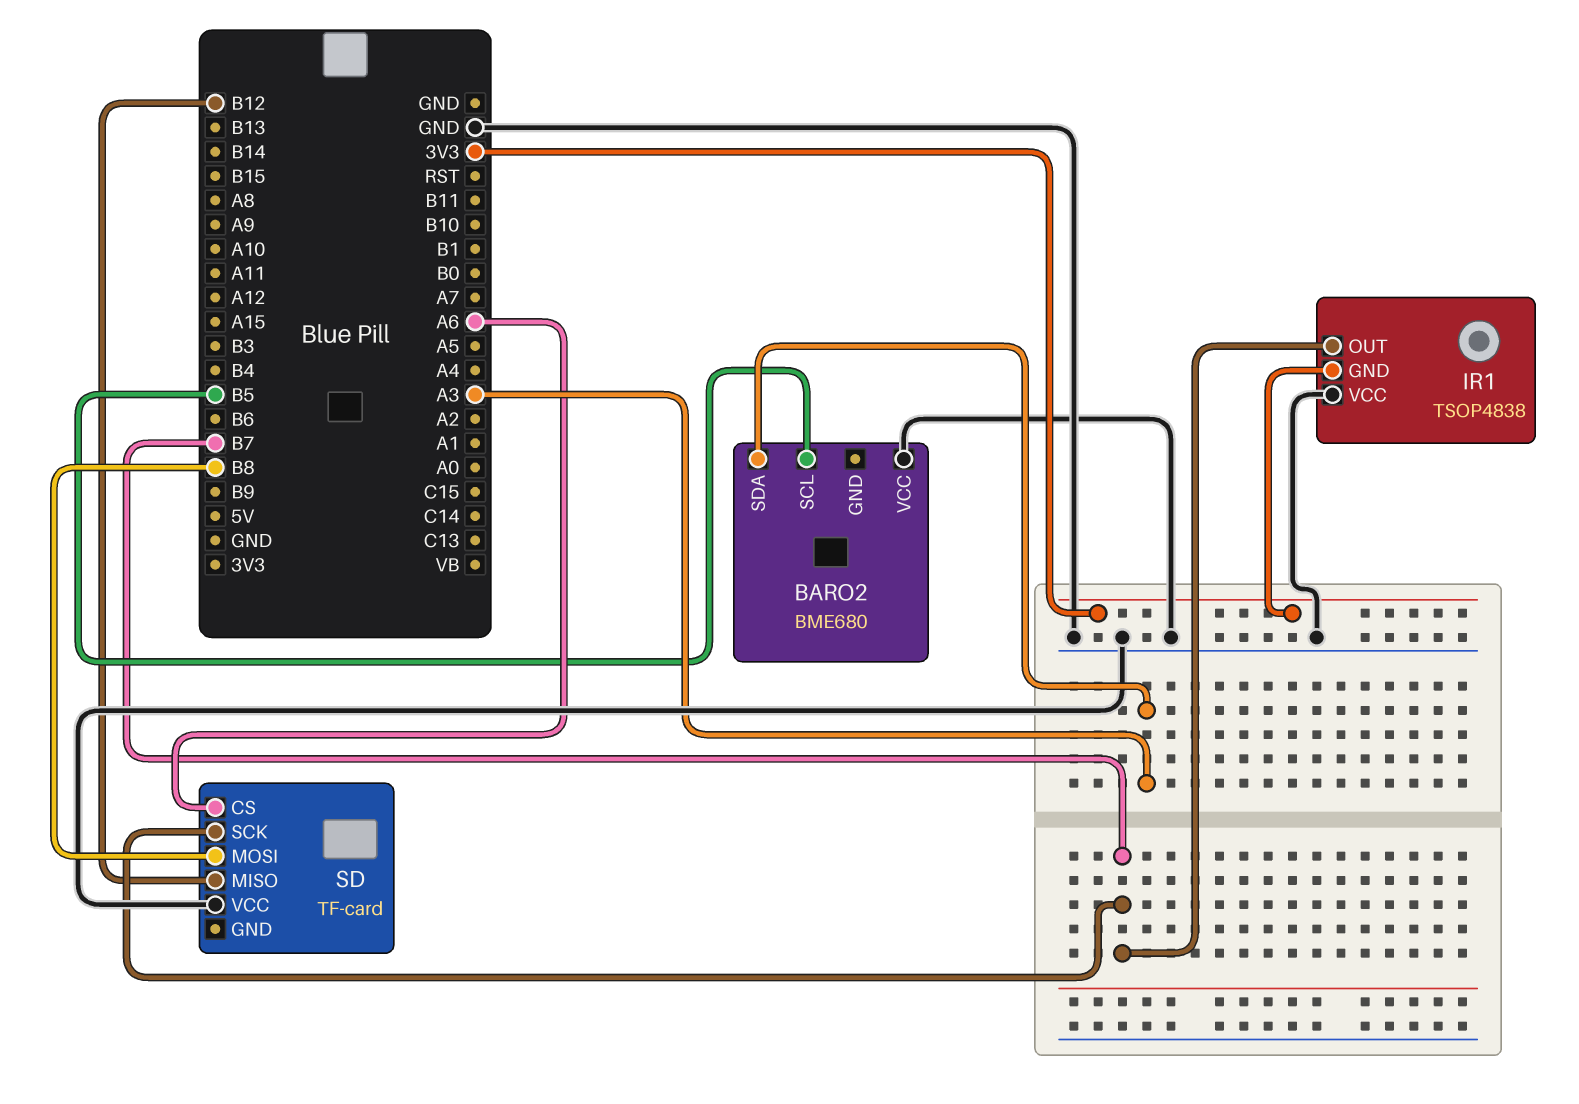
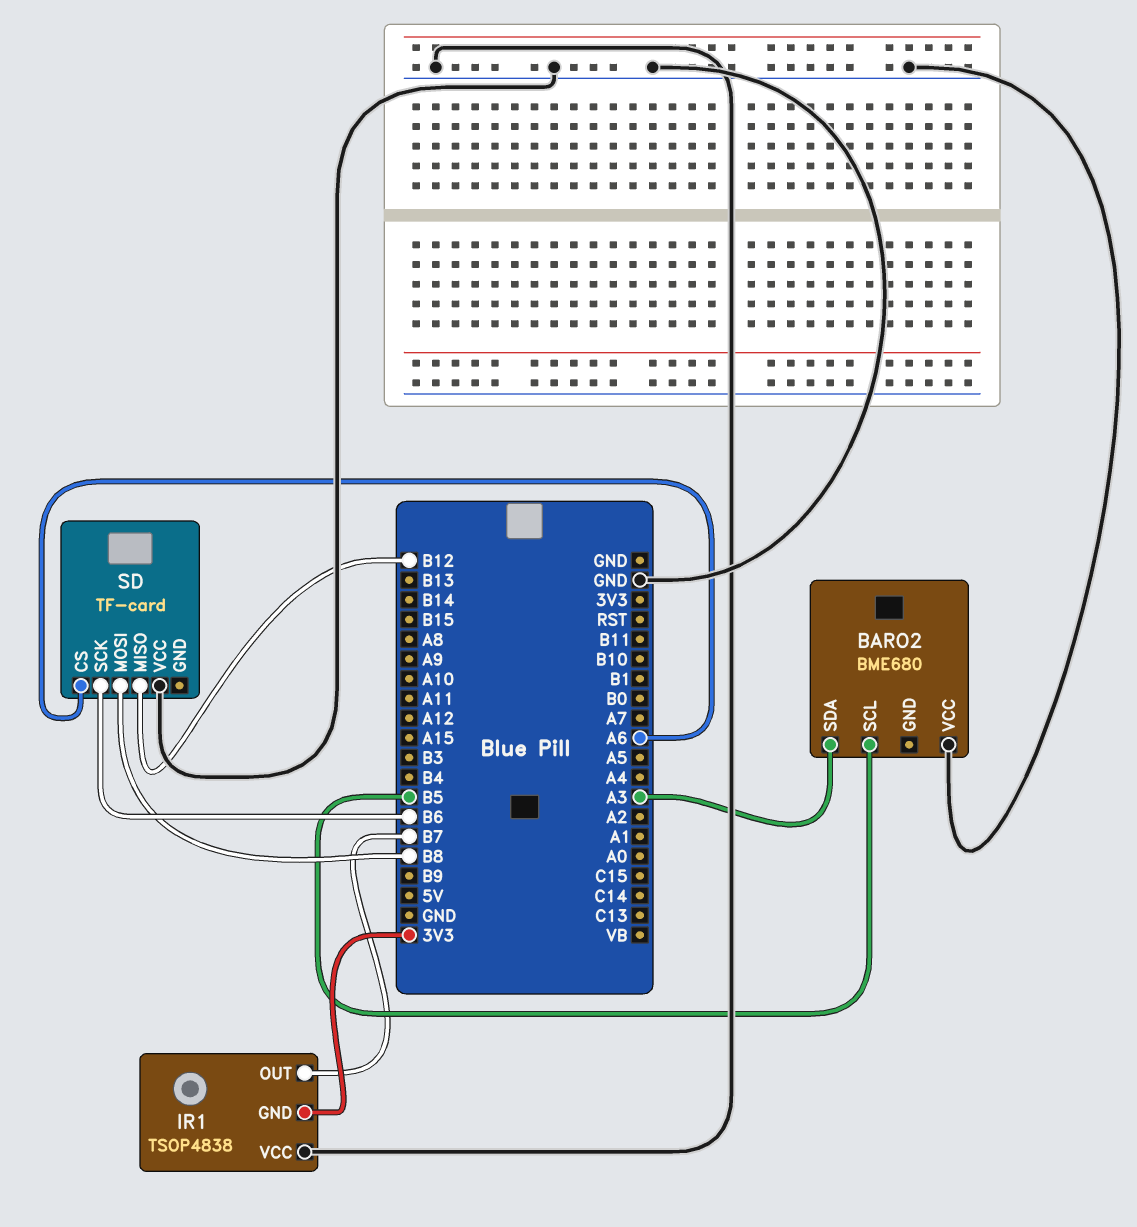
SD pin SCK: B7 -> B6

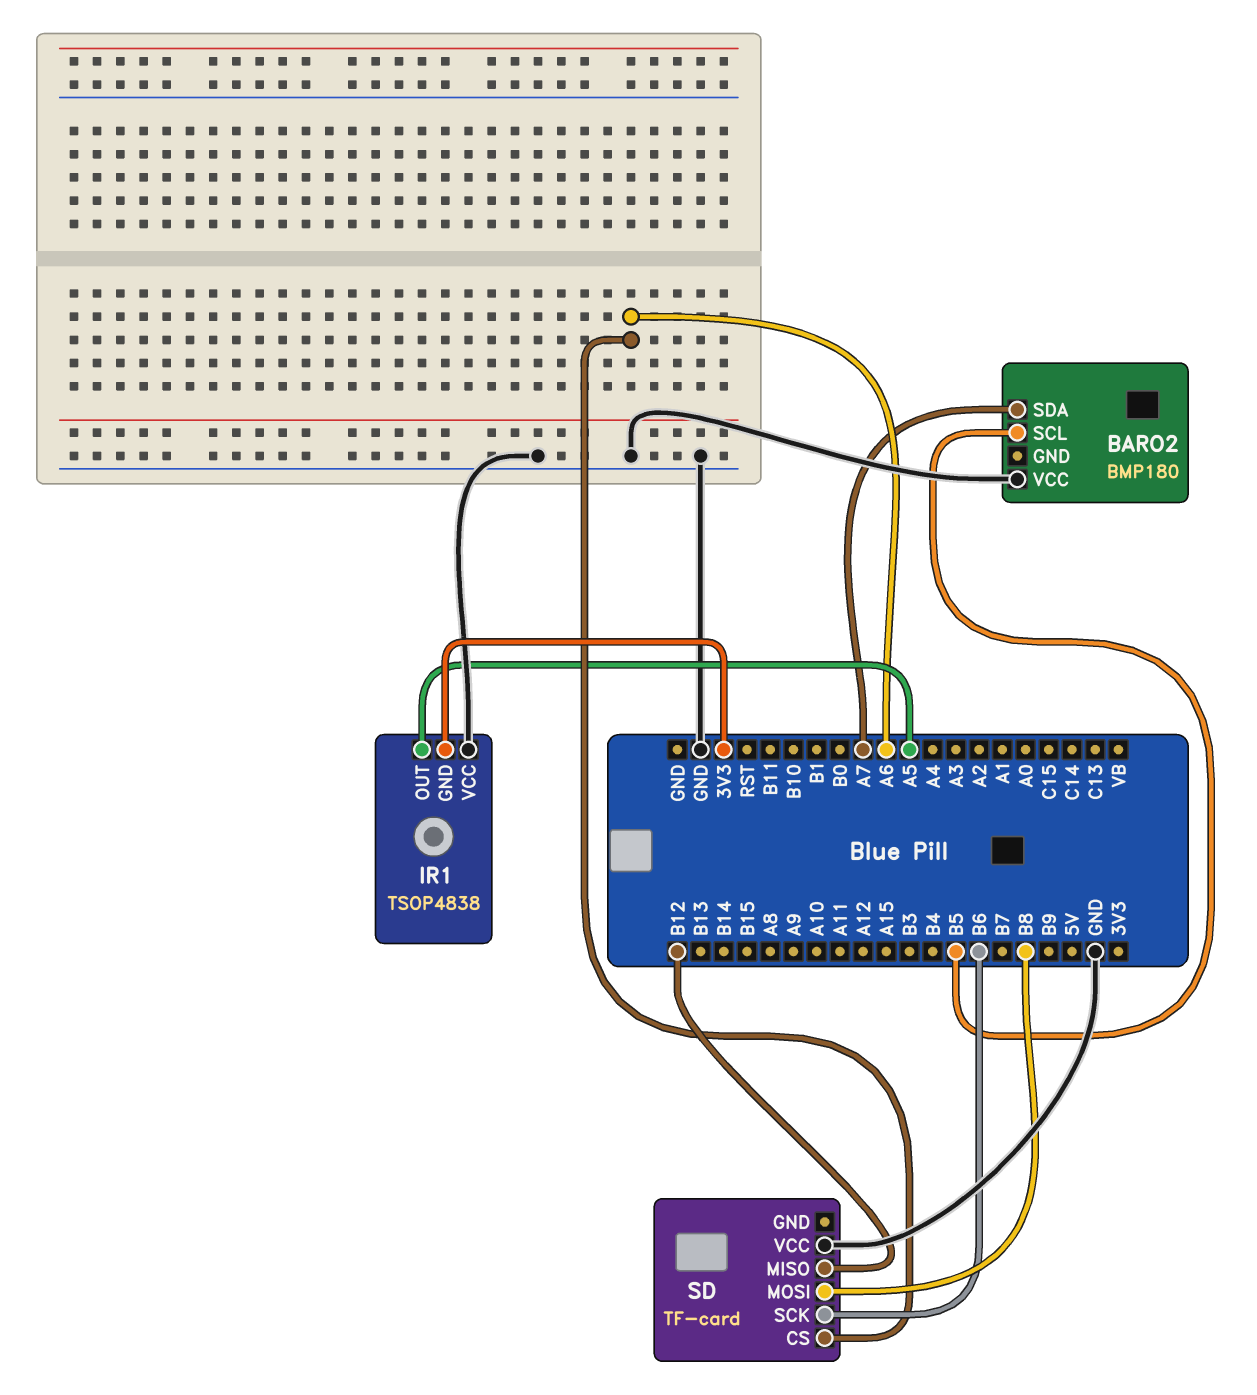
BARO2: BME680 -> BMP180
BARO2 pin SDA: A3 -> A7
IR1 pin OUT: B7 -> A5

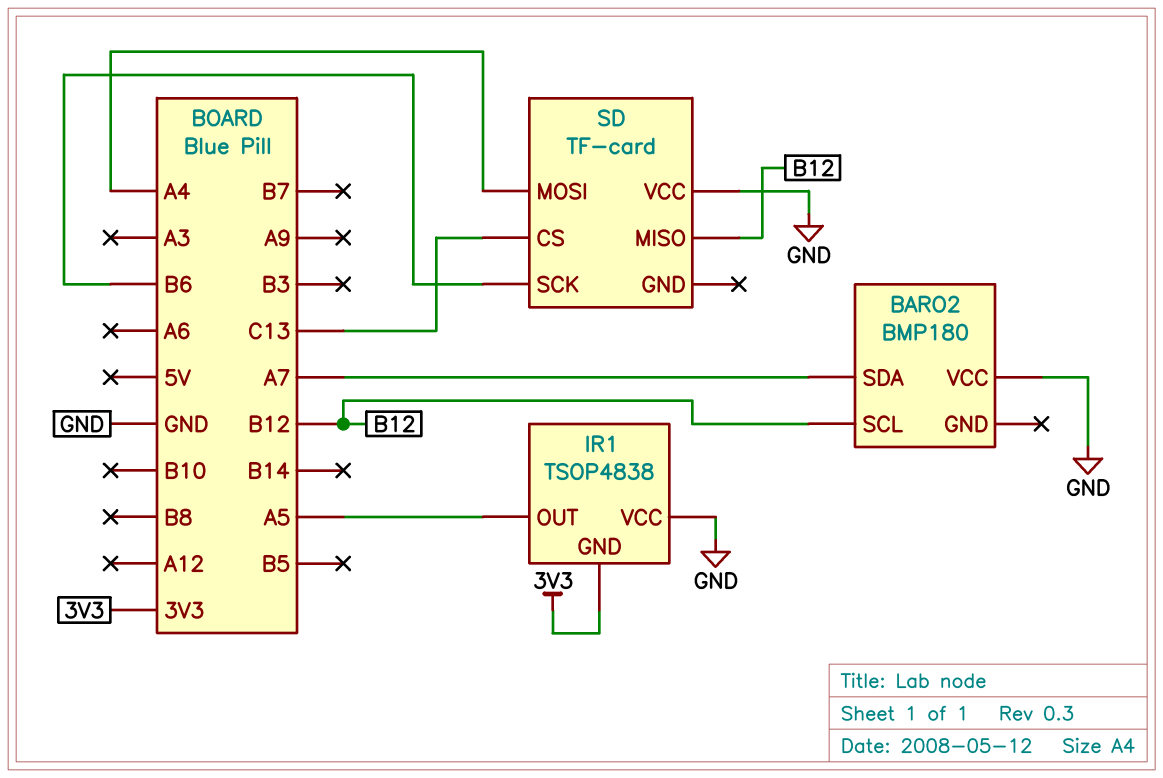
BARO2 pin SCL: B5 -> B12
SD pin CS: A6 -> C13
SD pin MOSI: B8 -> A4

